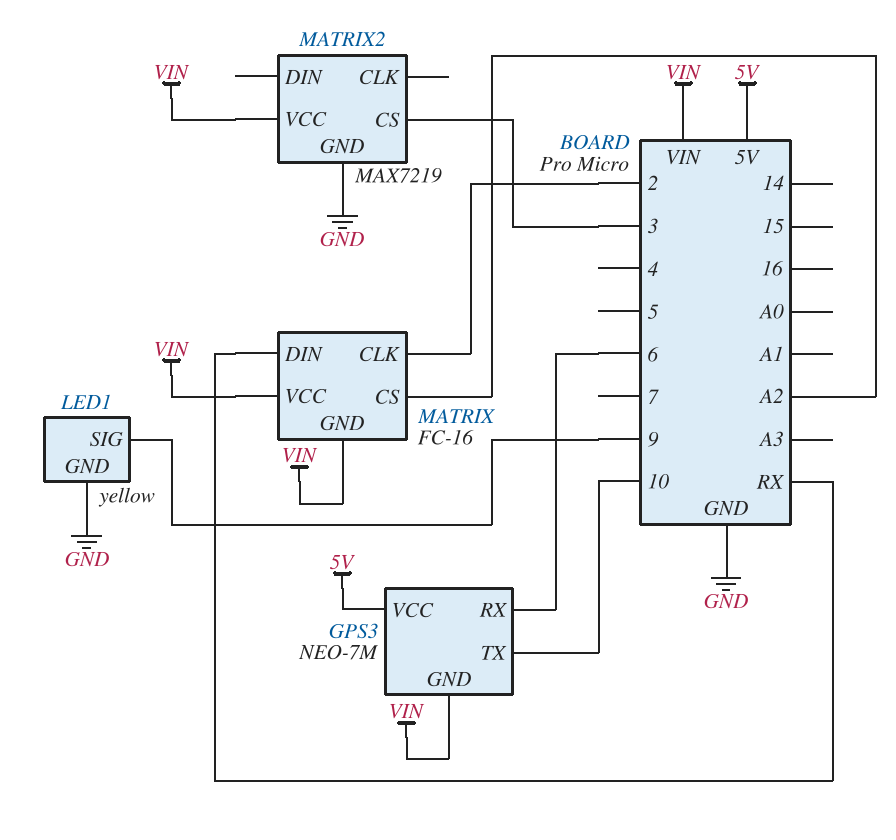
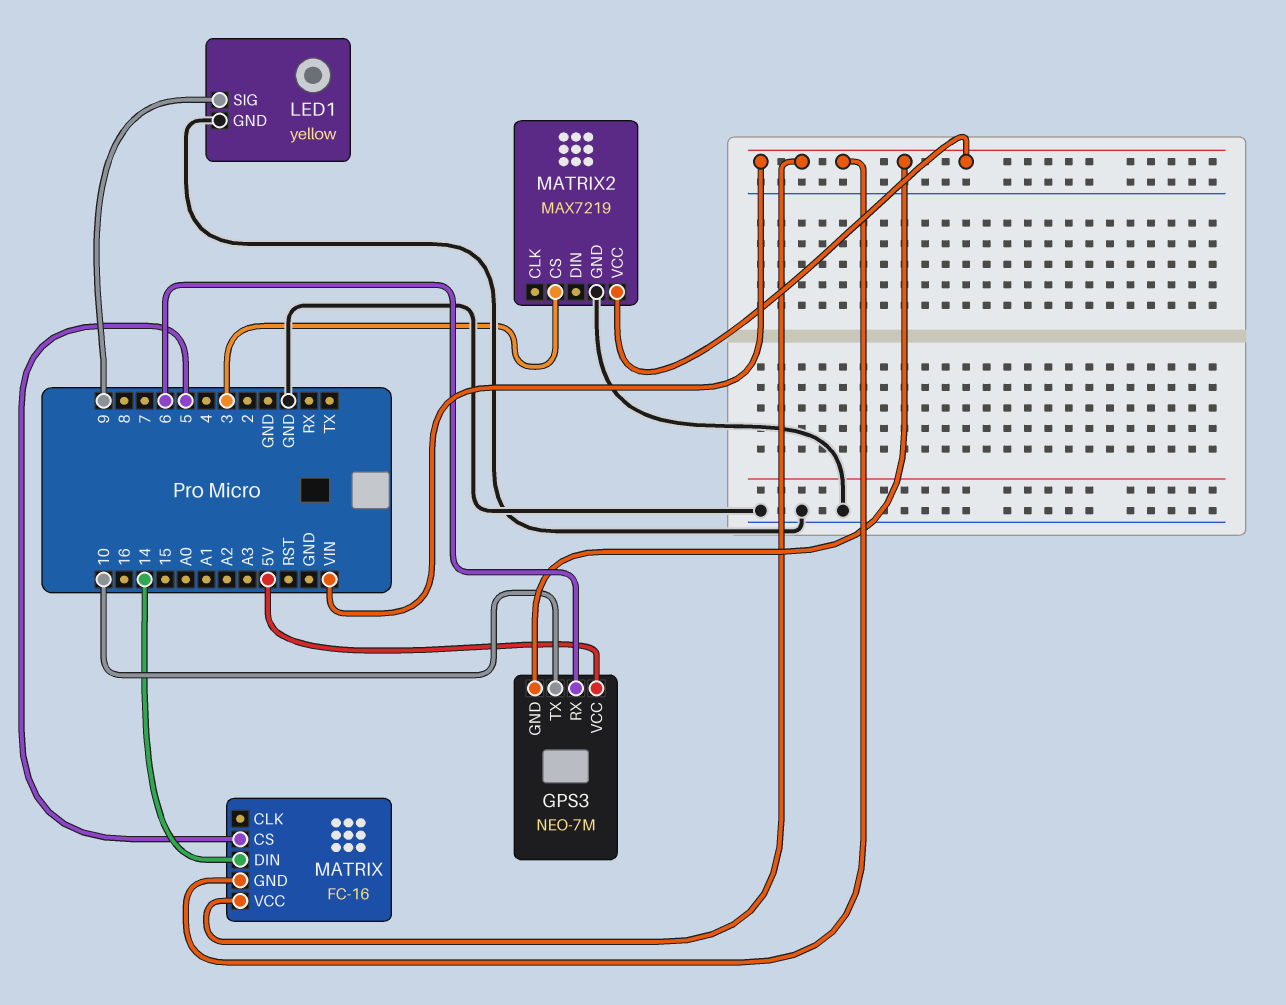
MATRIX pin CLK: 2 -> none
MATRIX pin CS: A2 -> 5
MATRIX pin DIN: RX -> 14

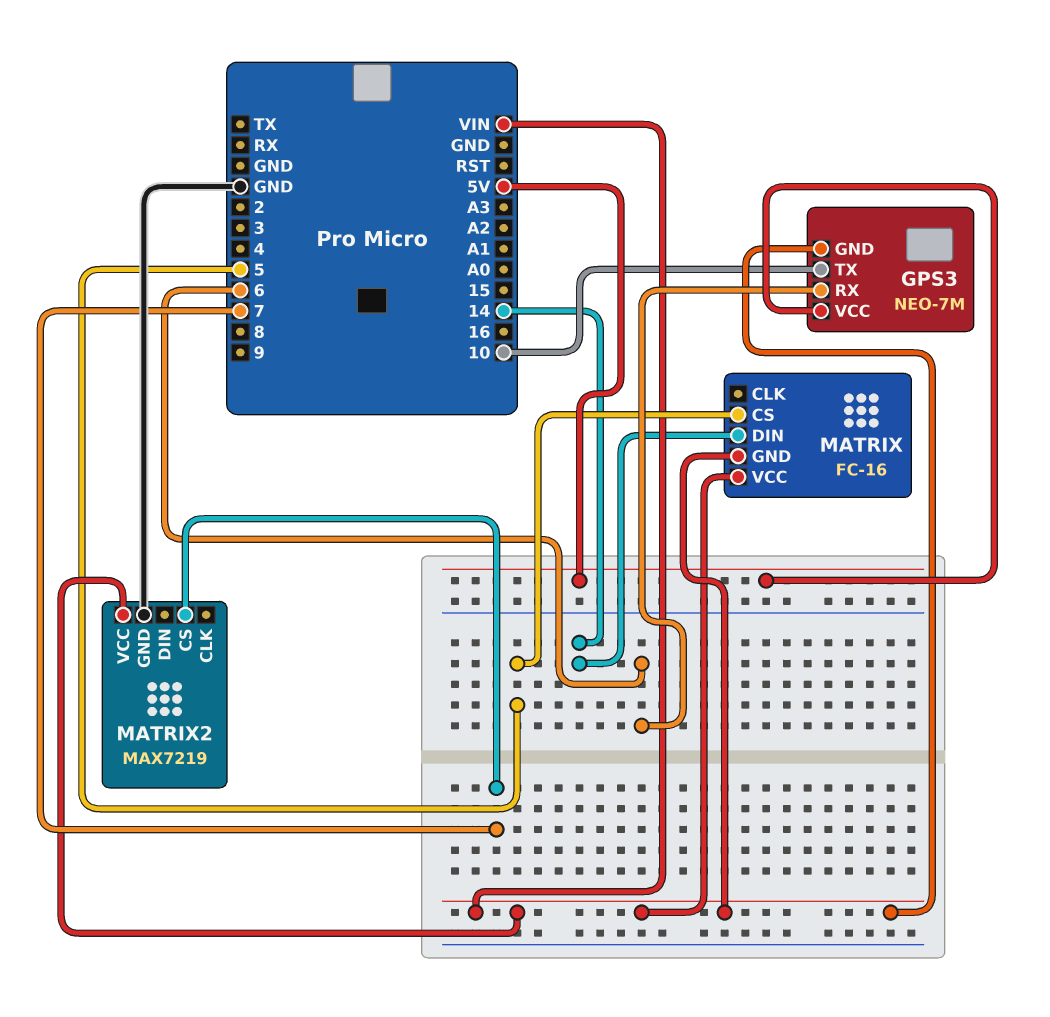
LED1: yellow -> none
LED1 pin GND: GND -> none
LED1 pin SIG: 9 -> none
MATRIX2 pin CS: 3 -> 7

